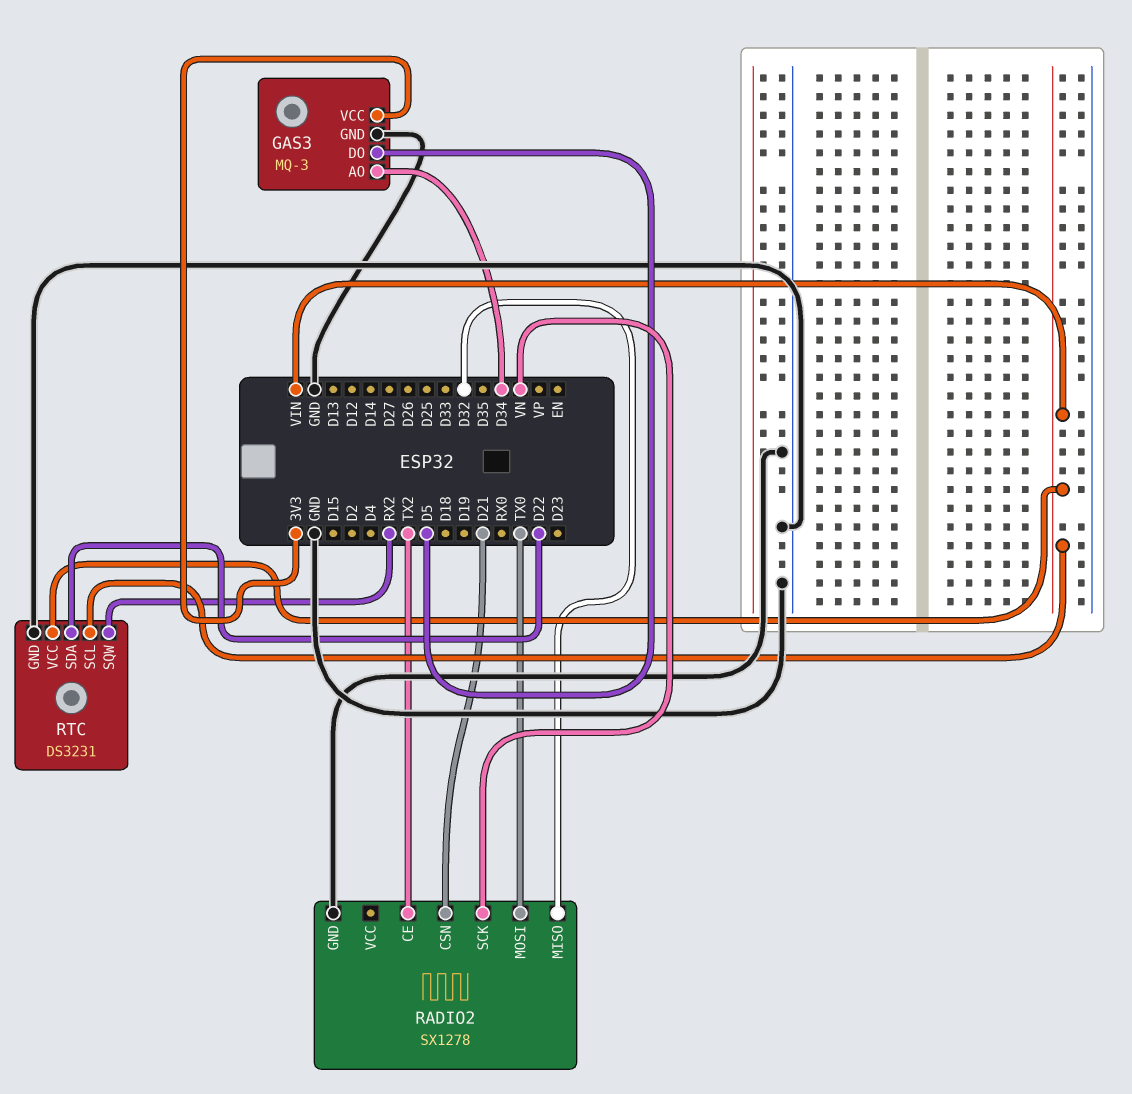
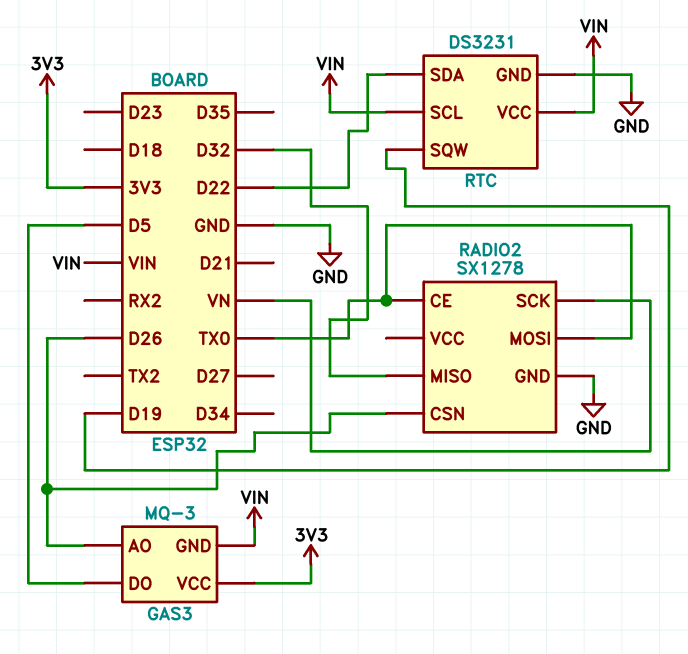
GAS3 pin AO: D34 -> D26
GAS3 pin GND: GND -> VIN
RADIO2 pin CE: TX2 -> TX0
RADIO2 pin CSN: D21 -> D26
RTC pin SQW: RX2 -> D19

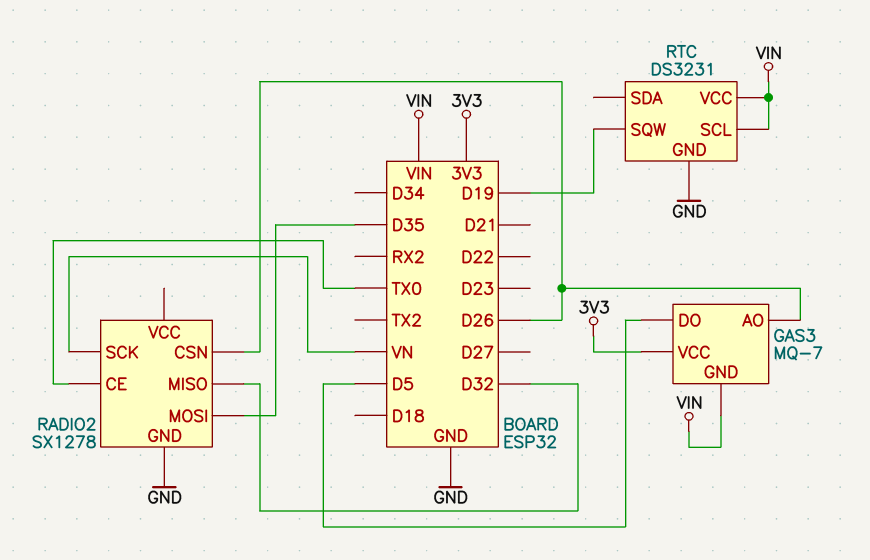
GAS3: MQ-3 -> MQ-7
RADIO2 pin MOSI: TX0 -> D35
RTC pin SDA: D22 -> none

